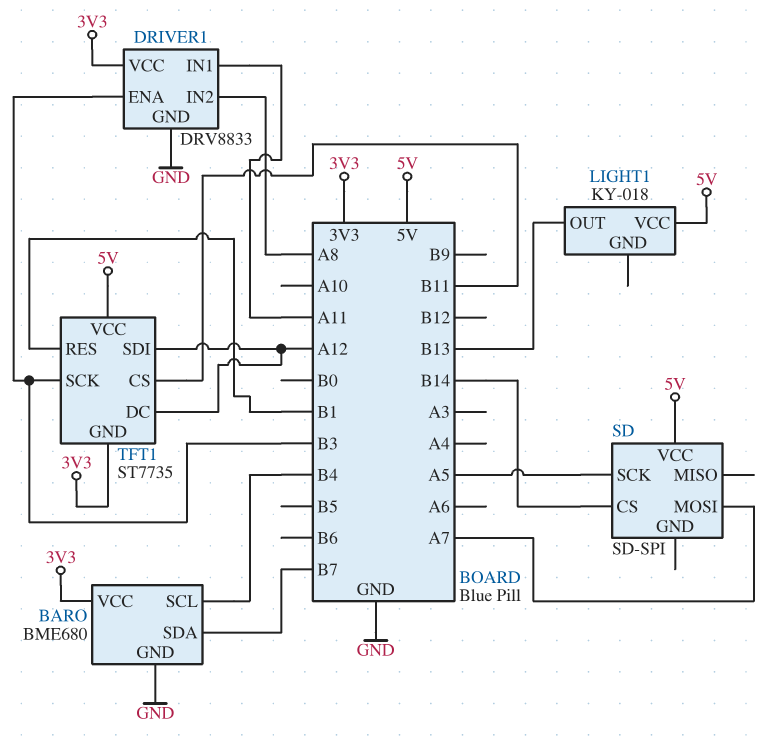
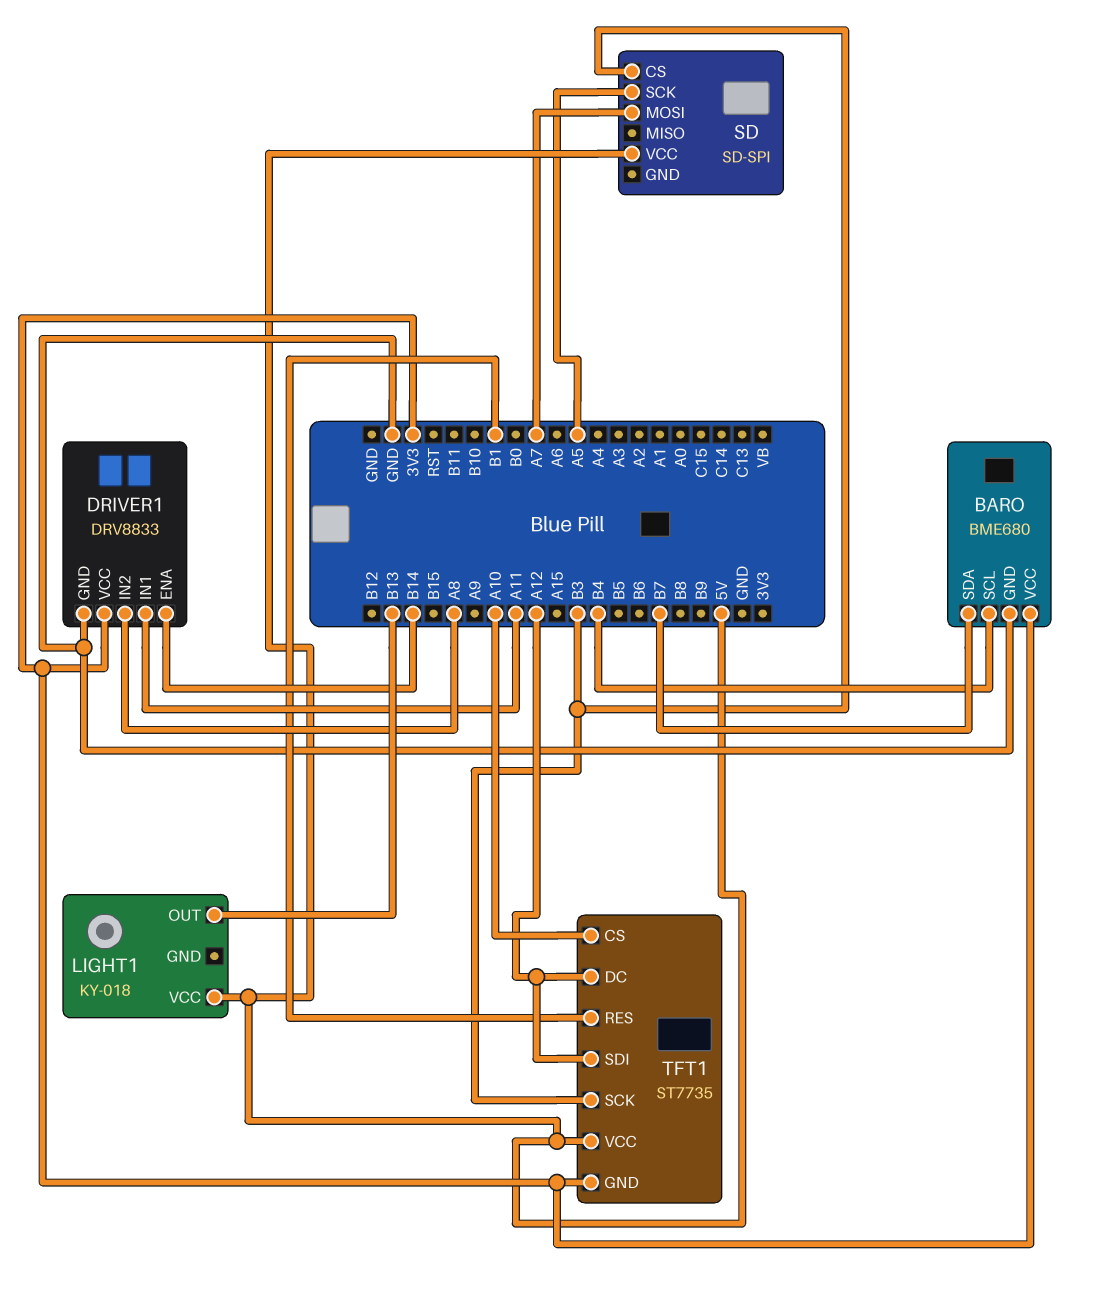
DRIVER1 pin ENA: B3 -> B14
SD pin CS: B14 -> B3
TFT1 pin CS: B11 -> A10

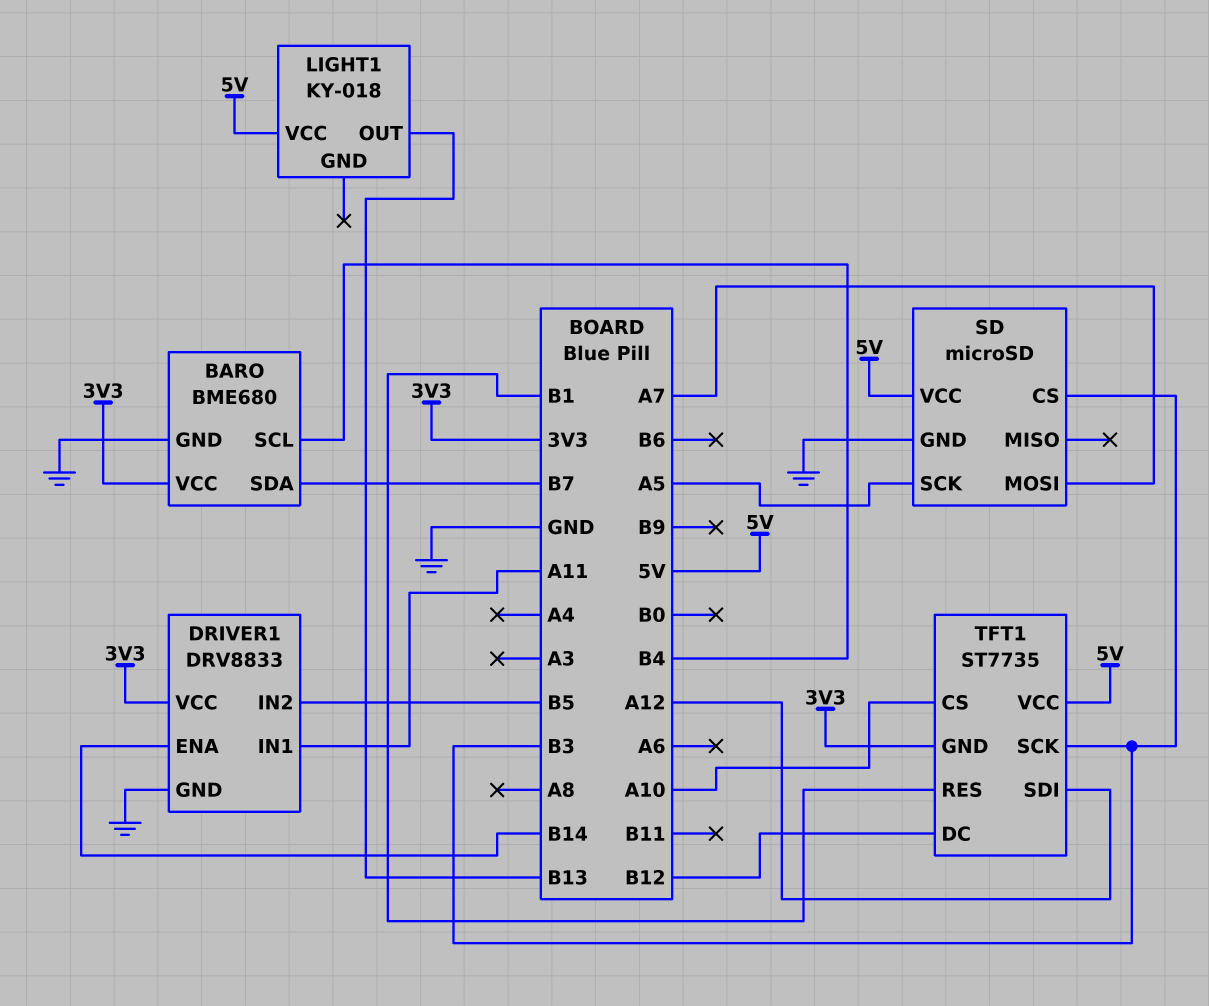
DRIVER1 pin IN2: A8 -> B5
SD: SD-SPI -> microSD
SD pin GND: none -> GND
TFT1 pin DC: A12 -> B12

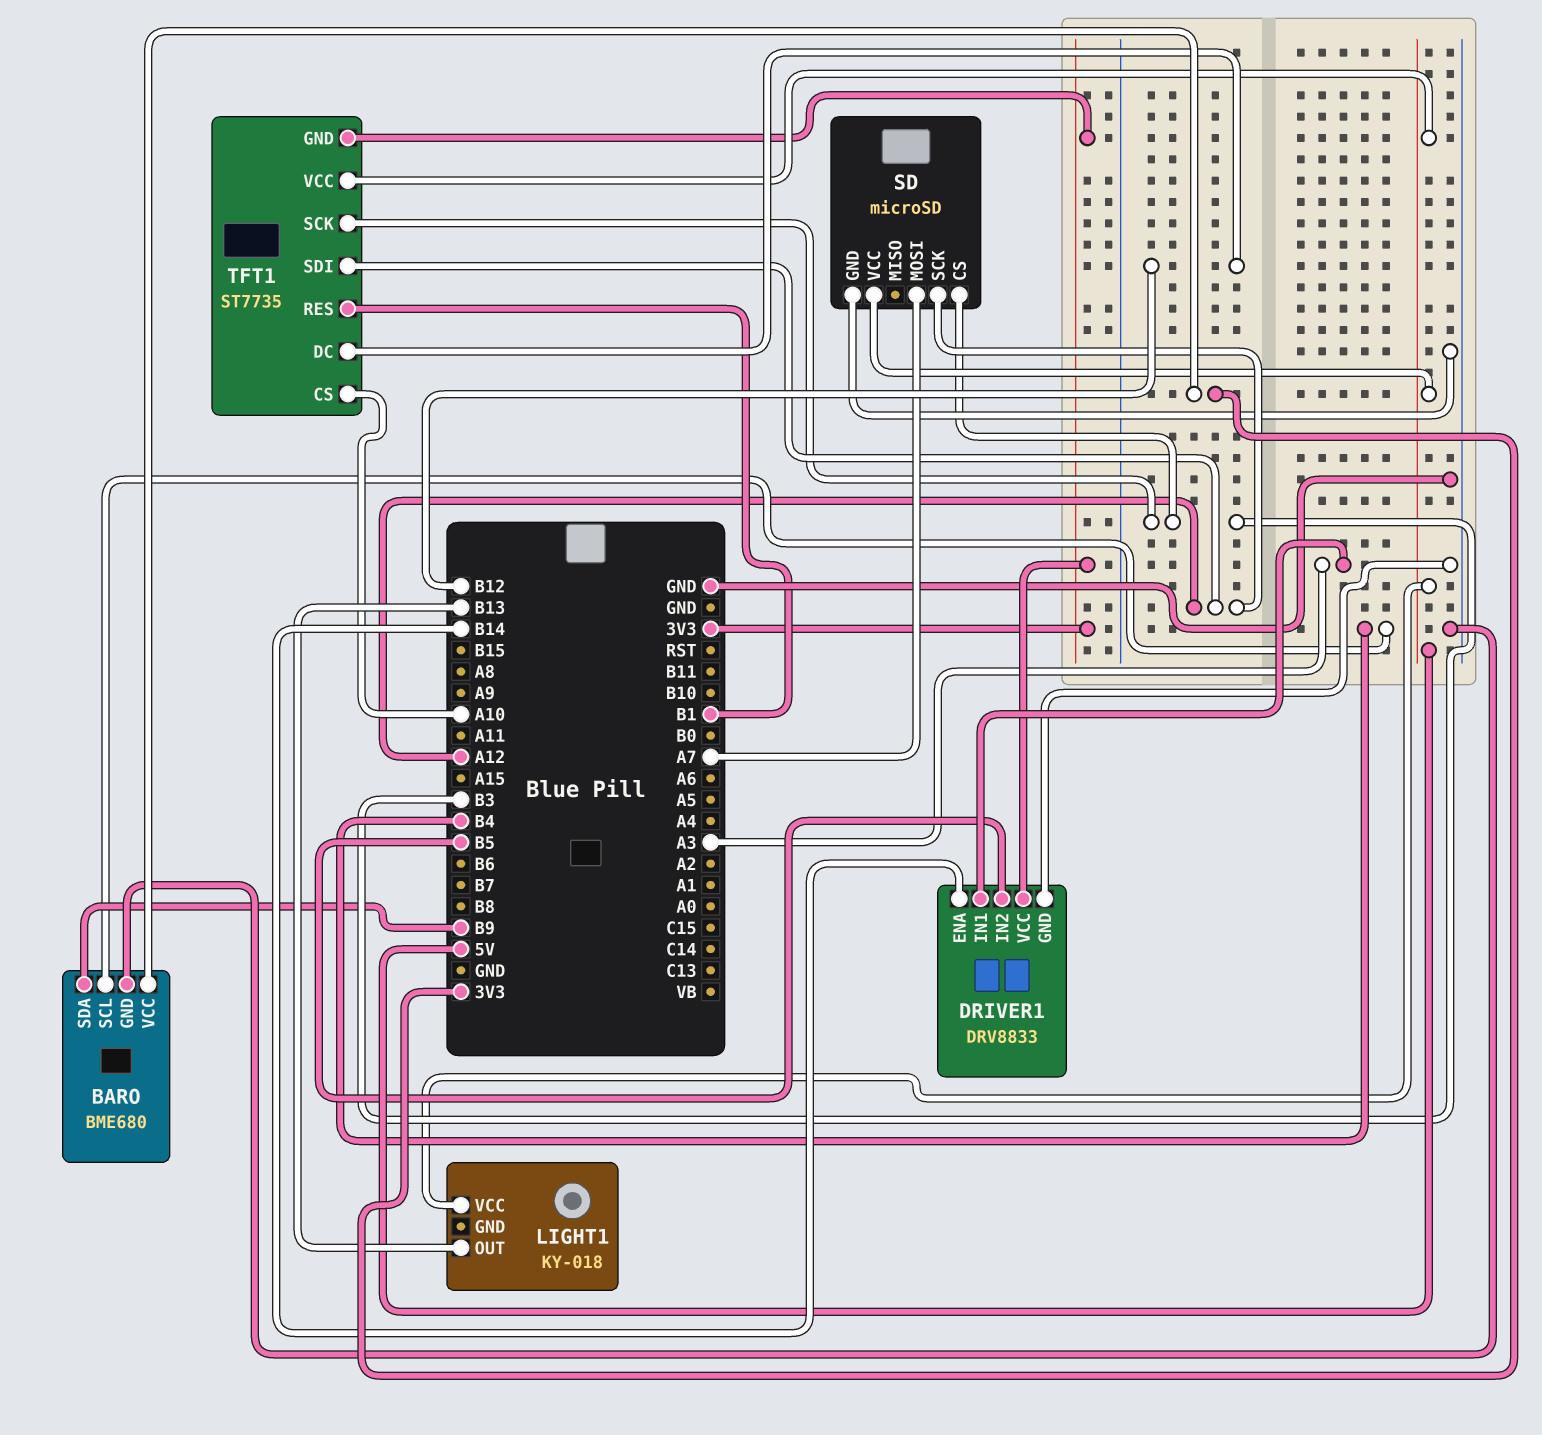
BARO pin SDA: B7 -> B9
DRIVER1 pin IN1: A11 -> A3
SD pin SCK: A5 -> A12

